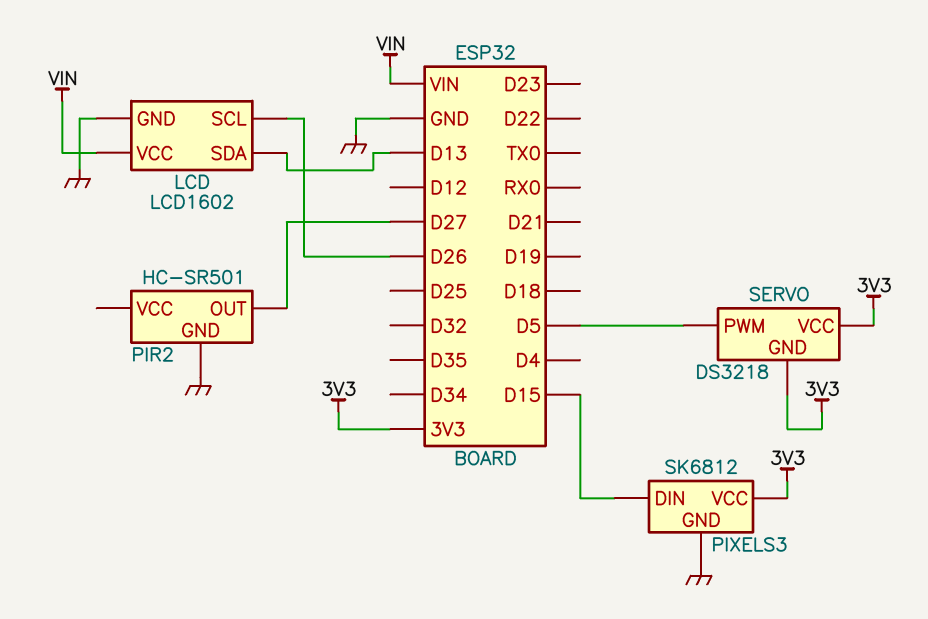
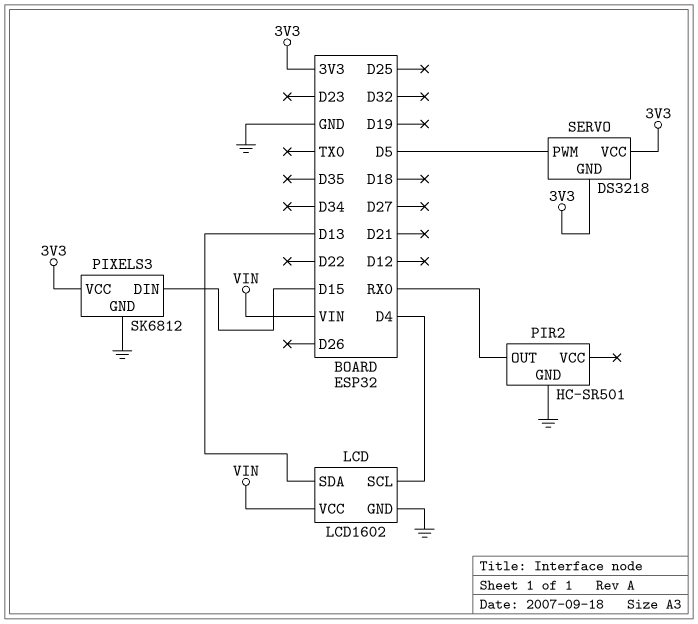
LCD pin SCL: D26 -> D4
PIR2 pin OUT: D27 -> RX0

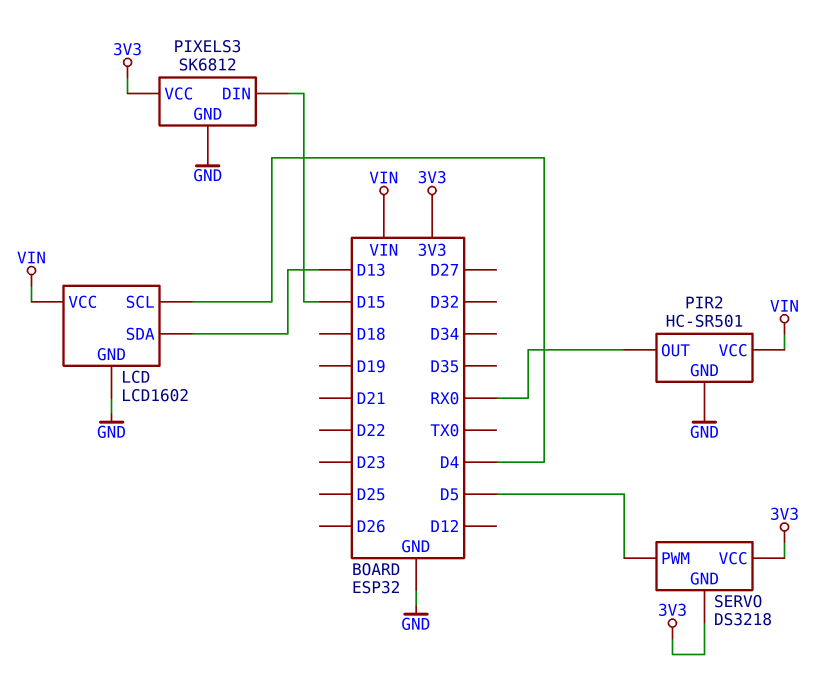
PIR2 pin VCC: none -> VIN

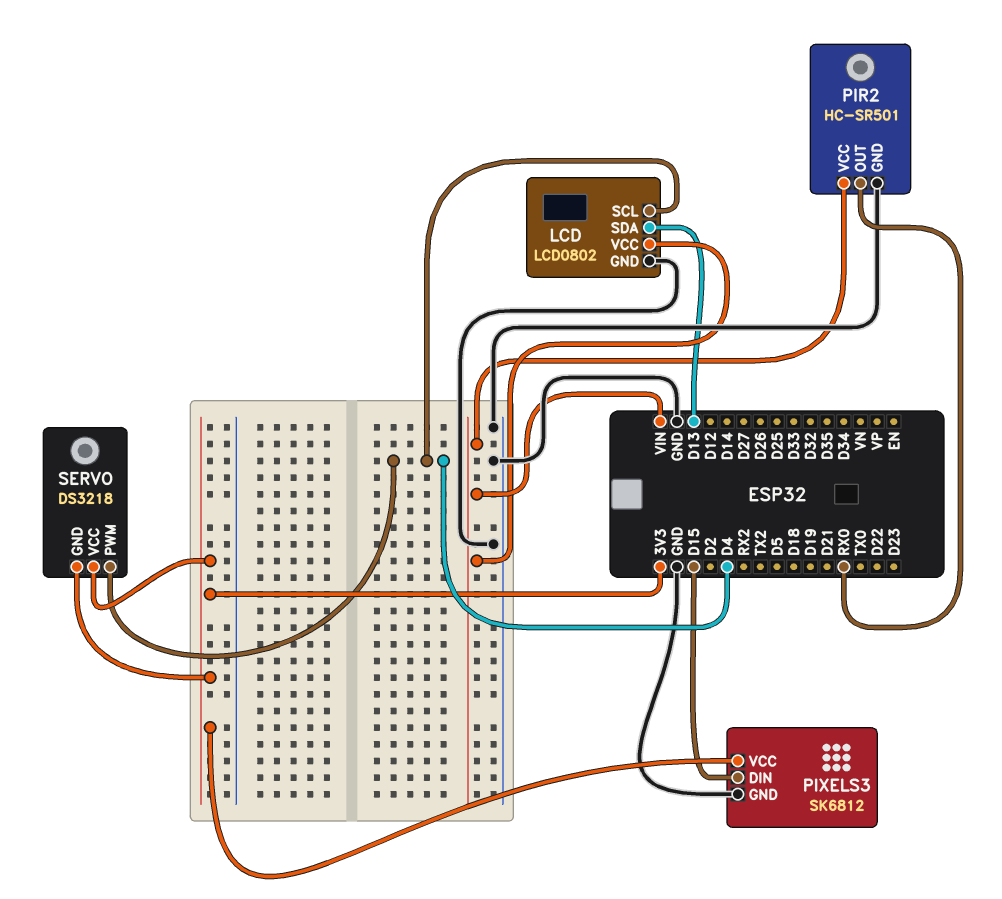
LCD: LCD1602 -> LCD0802
SERVO pin PWM: D5 -> D4

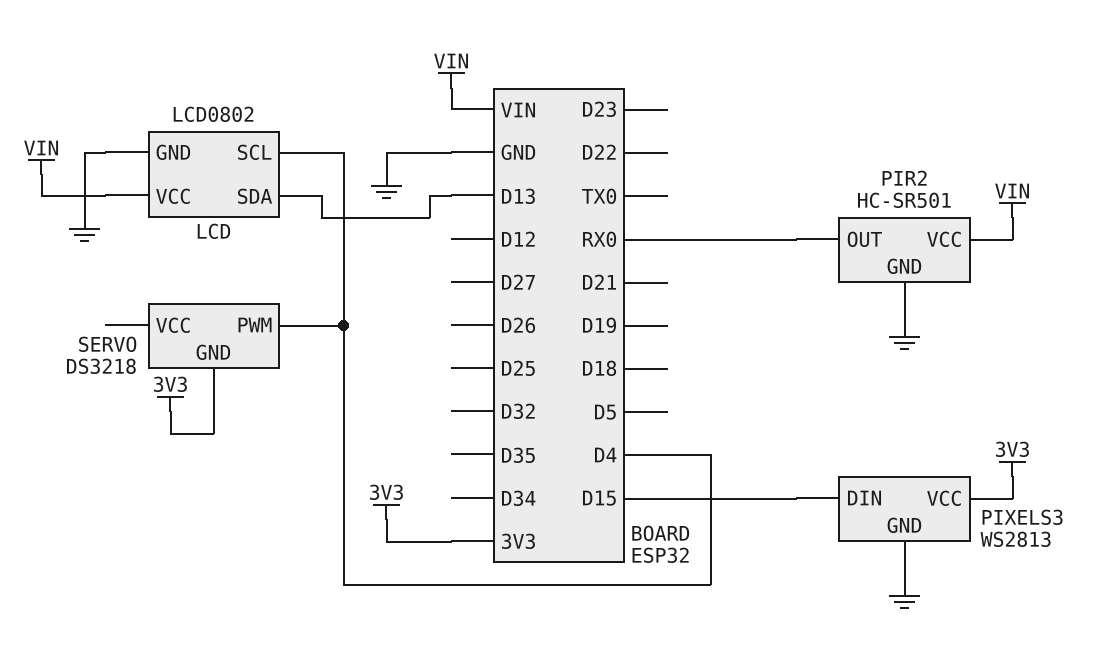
PIXELS3: SK6812 -> WS2813
SERVO pin VCC: 3V3 -> none

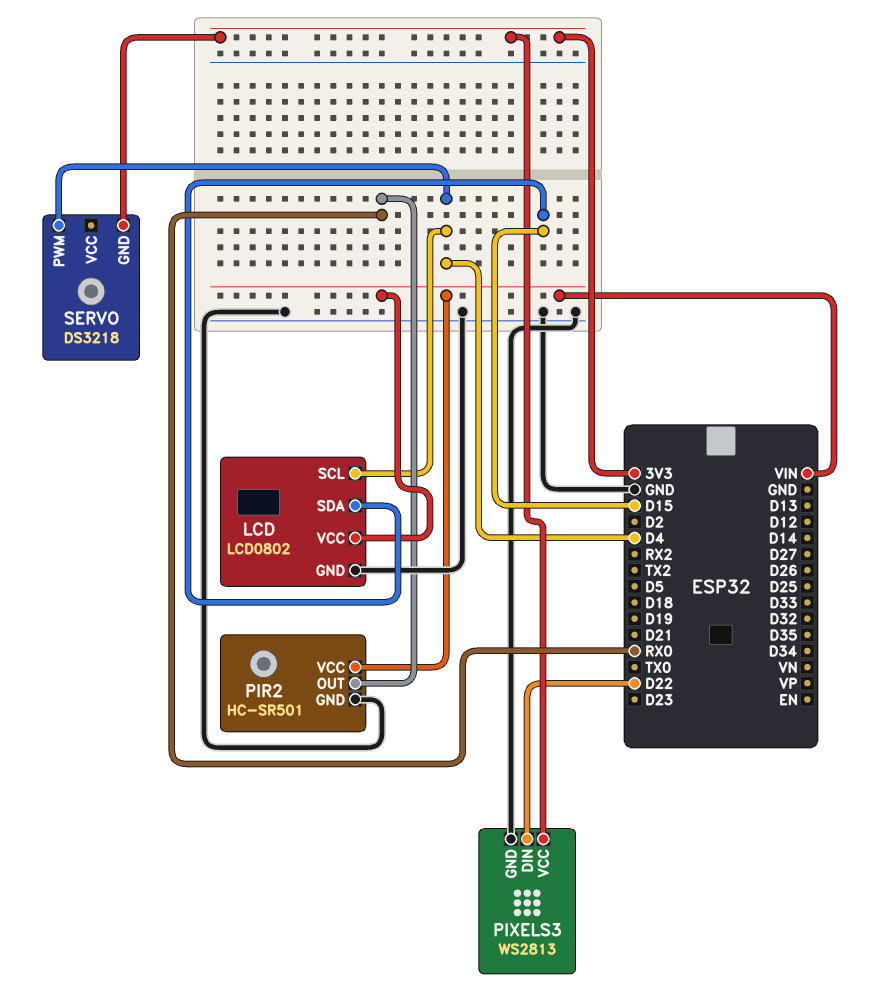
LCD pin SDA: D13 -> D15
PIXELS3 pin DIN: D15 -> D22

